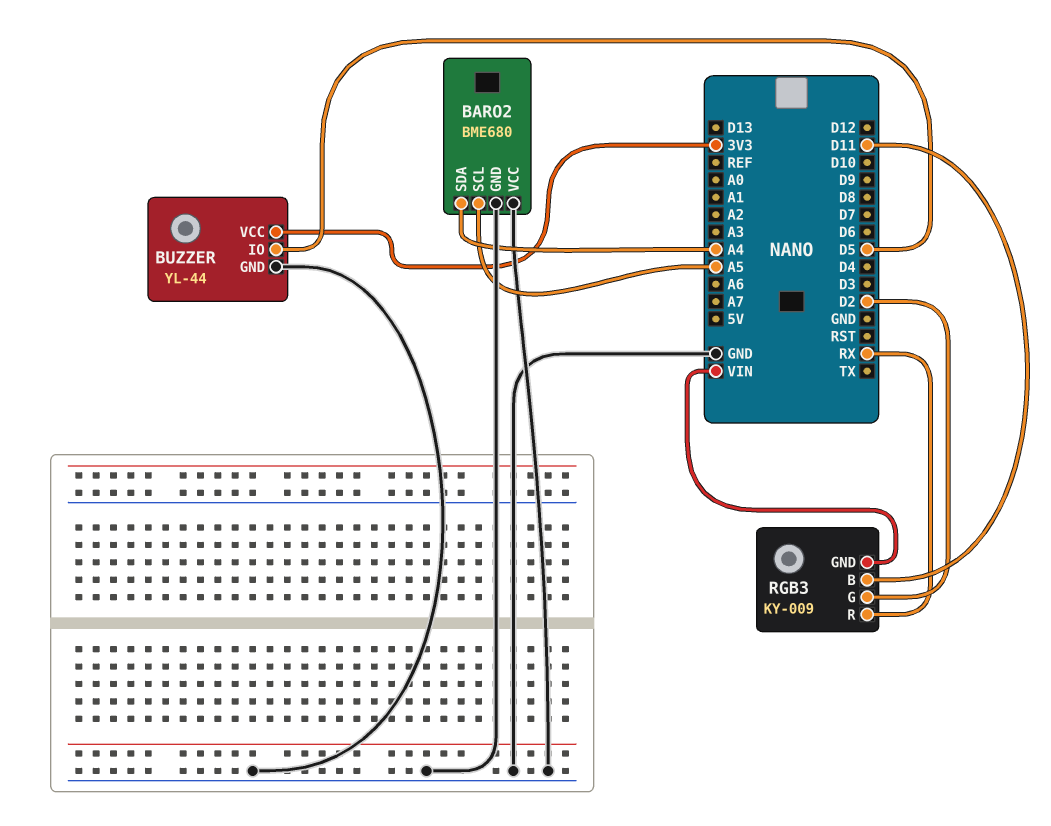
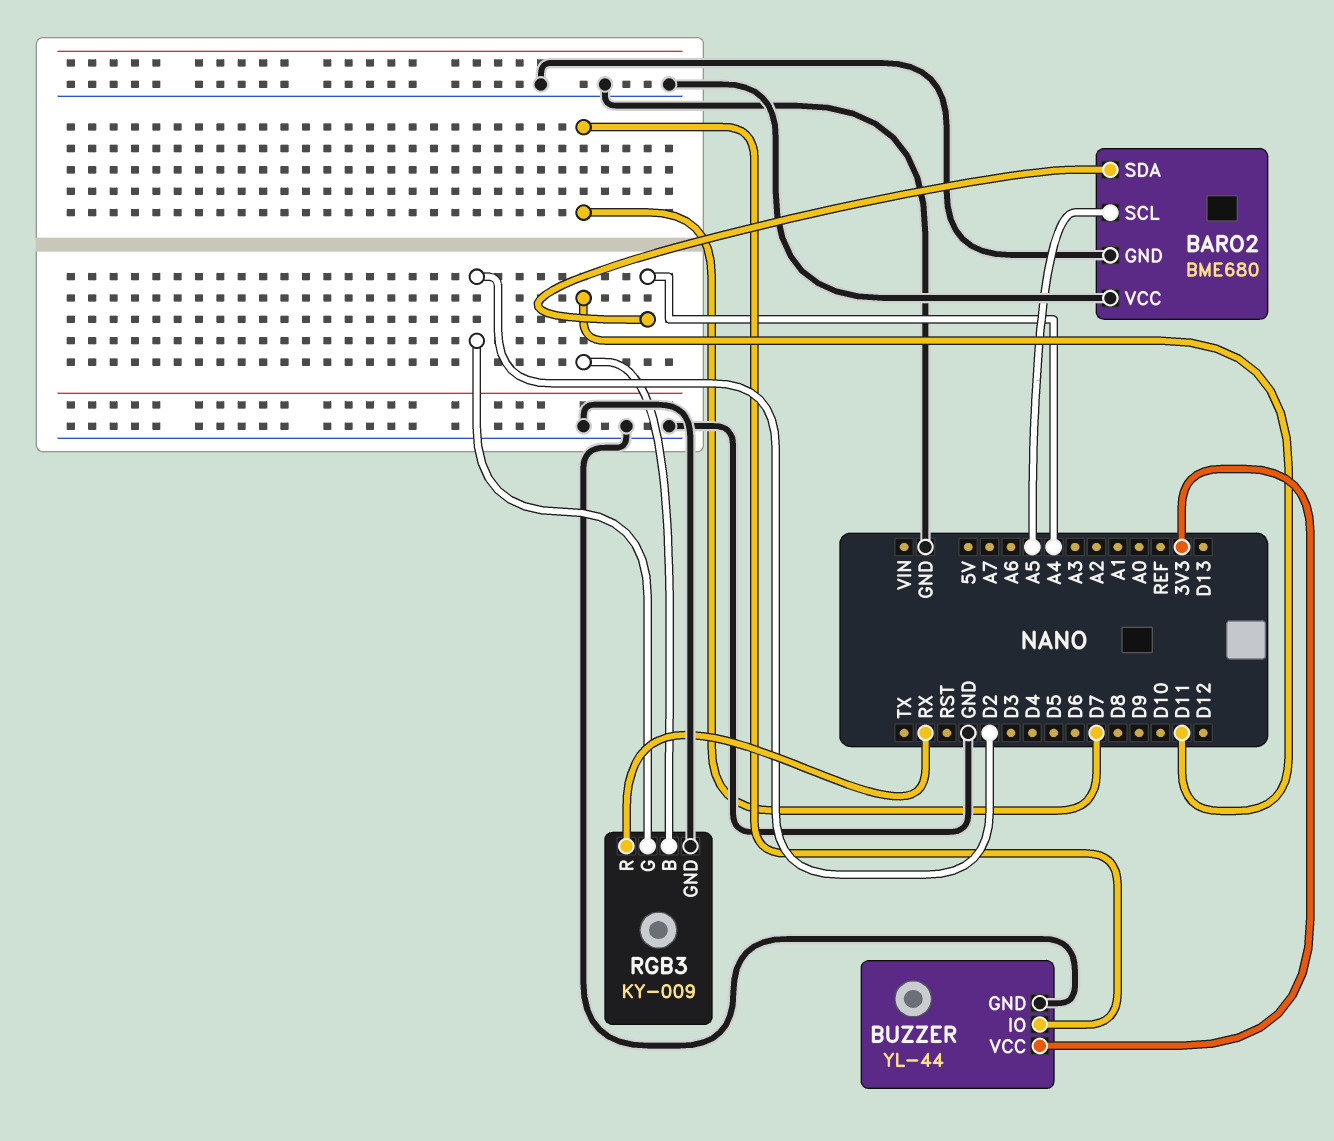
BUZZER pin IO: D5 -> D7
RGB3 pin GND: VIN -> GND

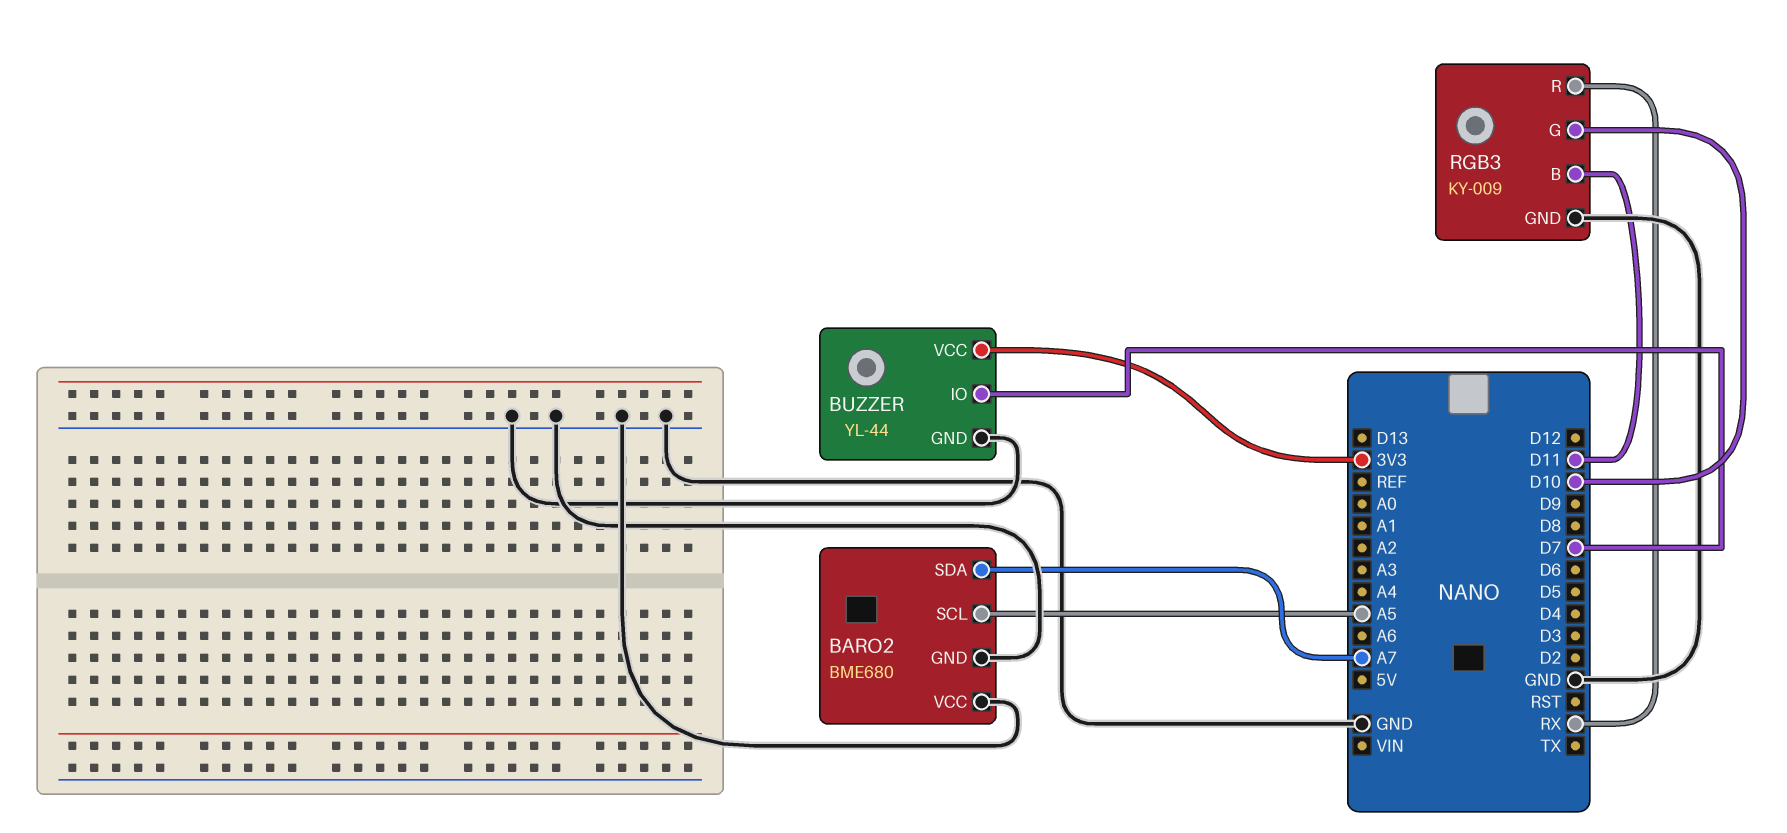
BARO2 pin SDA: A4 -> A7
RGB3 pin G: D2 -> D10

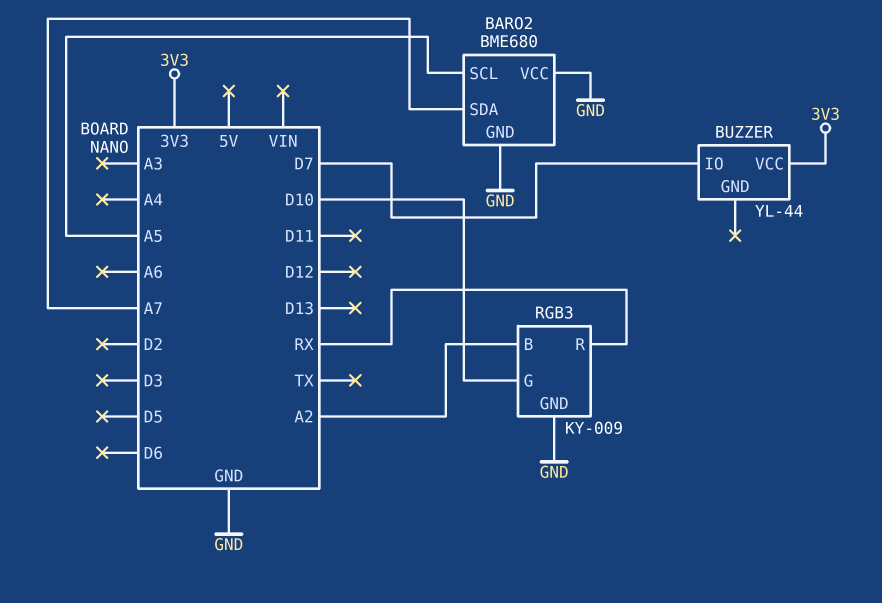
BUZZER pin GND: GND -> none
RGB3 pin B: D11 -> A2

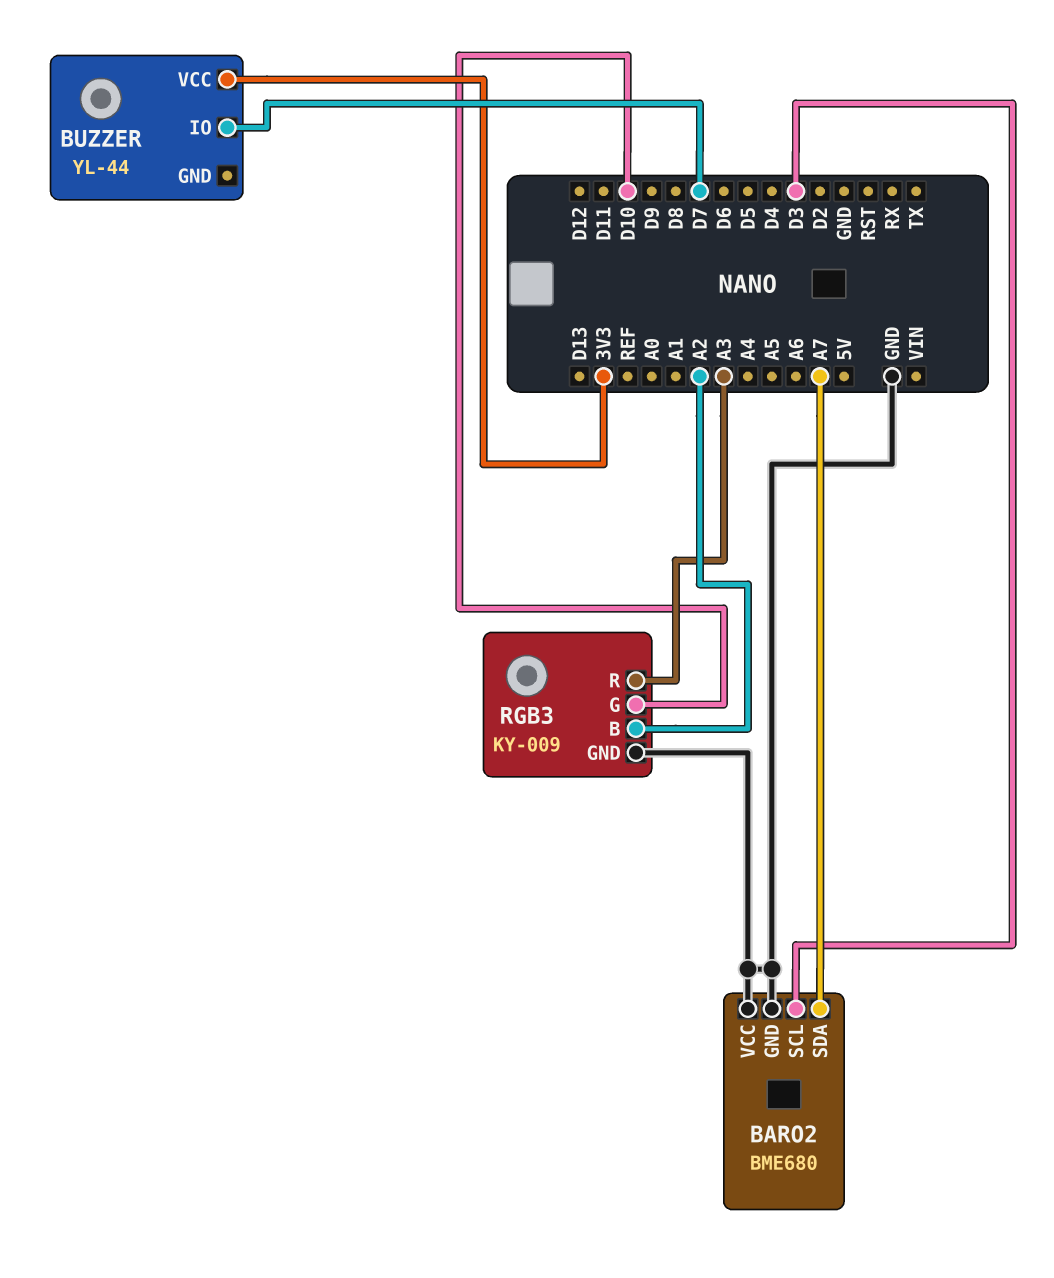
BARO2 pin SCL: A5 -> D3
RGB3 pin R: RX -> A3

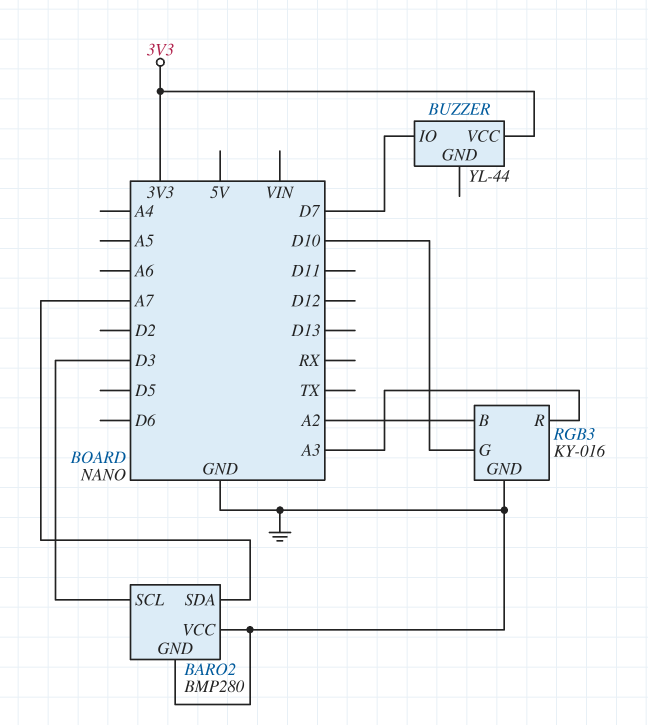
BARO2: BME680 -> BMP280
RGB3: KY-009 -> KY-016

